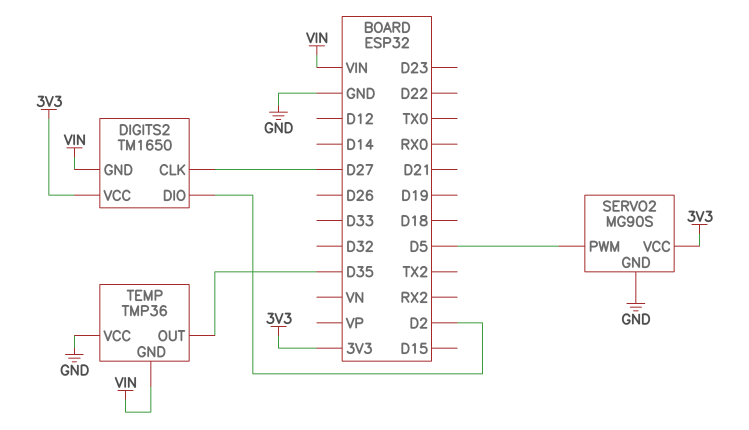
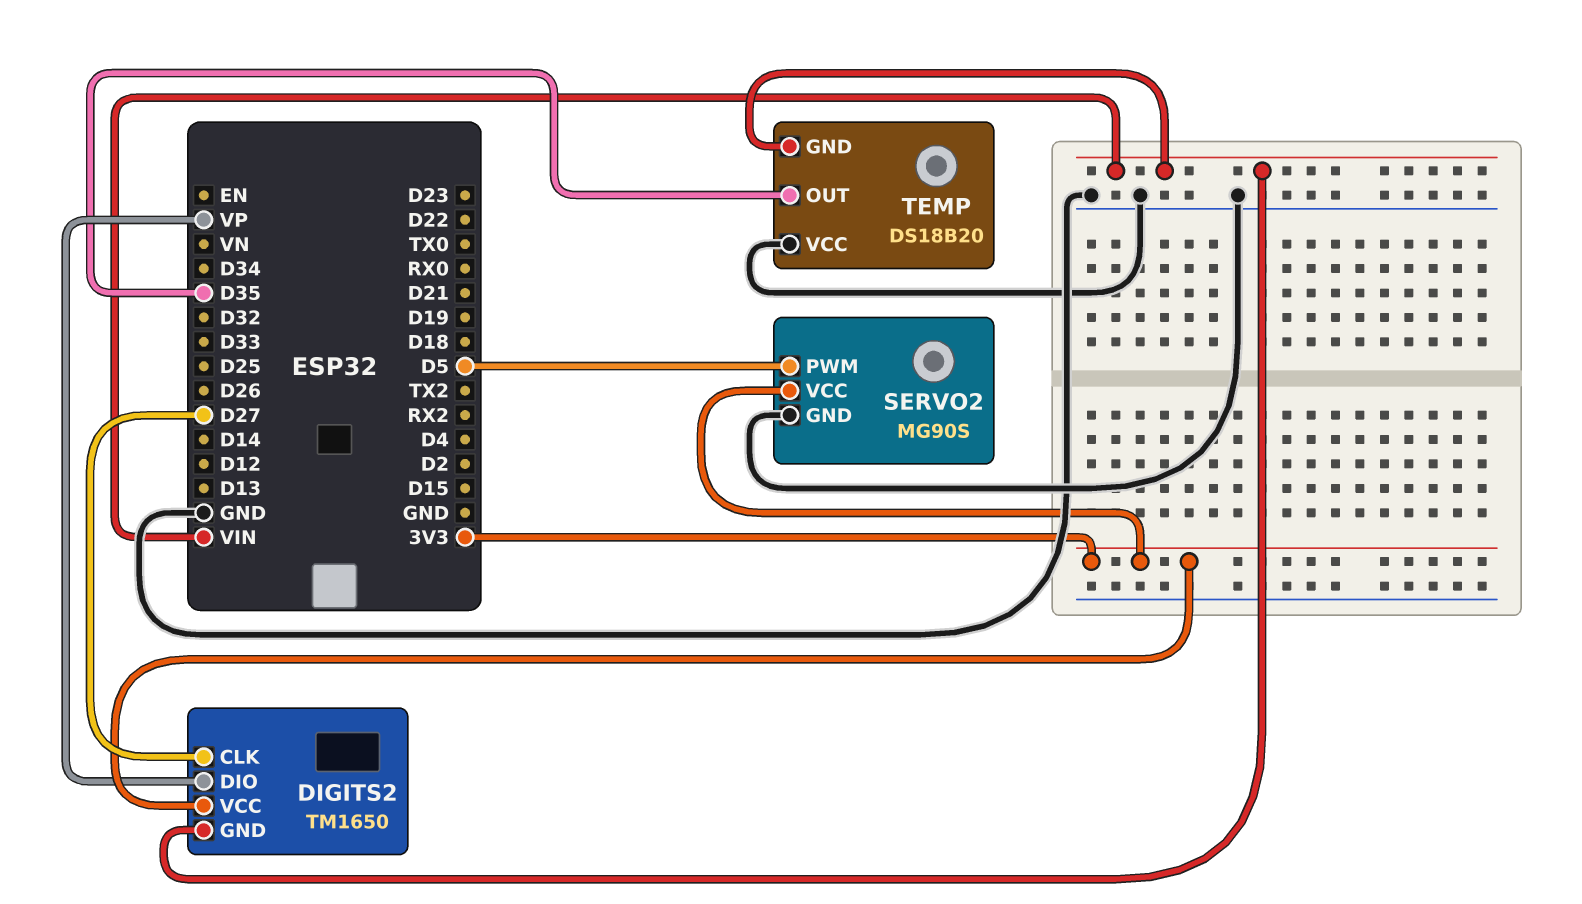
DIGITS2 pin DIO: D2 -> VP
TEMP: TMP36 -> DS18B20

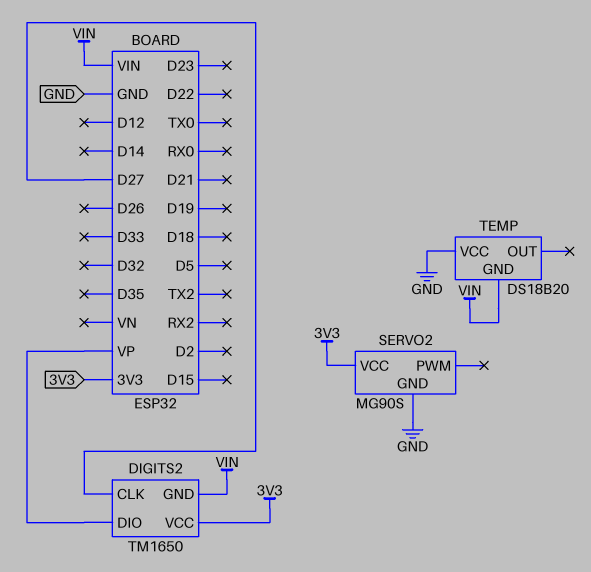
SERVO2 pin PWM: D5 -> none
TEMP pin OUT: D35 -> none

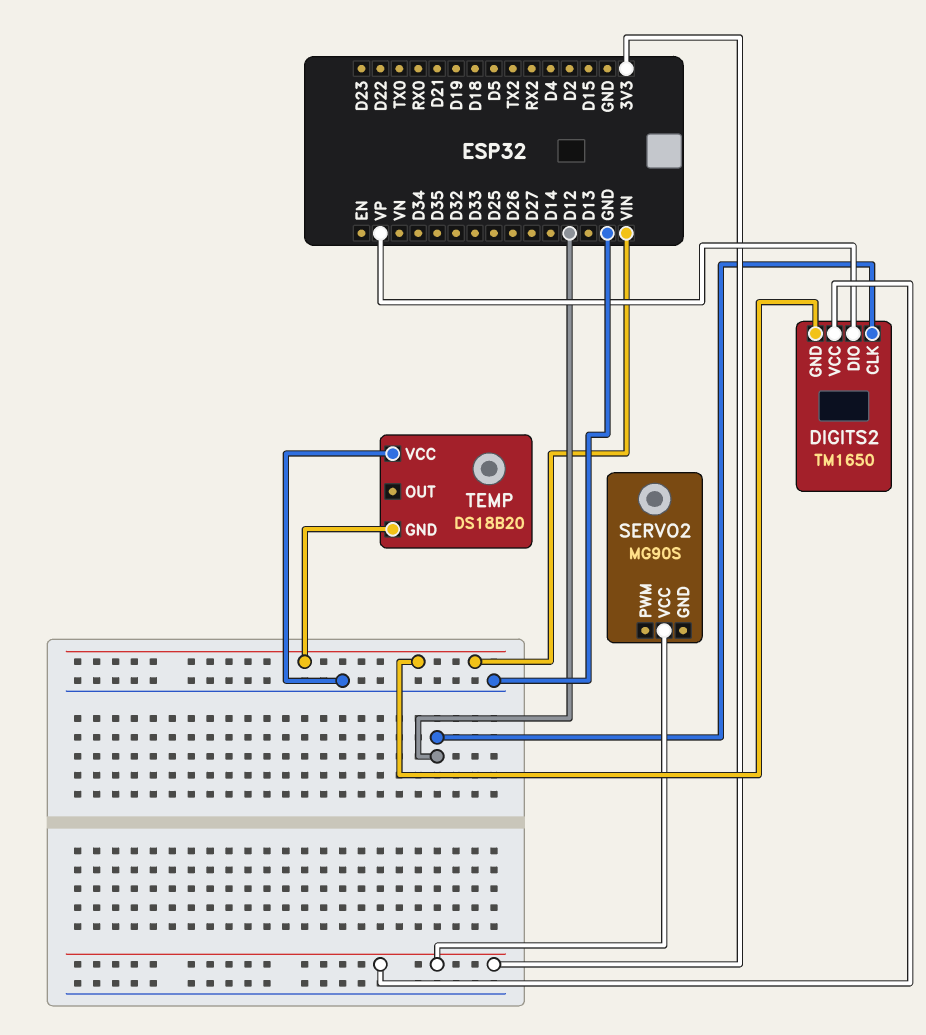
DIGITS2 pin CLK: D27 -> D12
SERVO2 pin GND: GND -> none

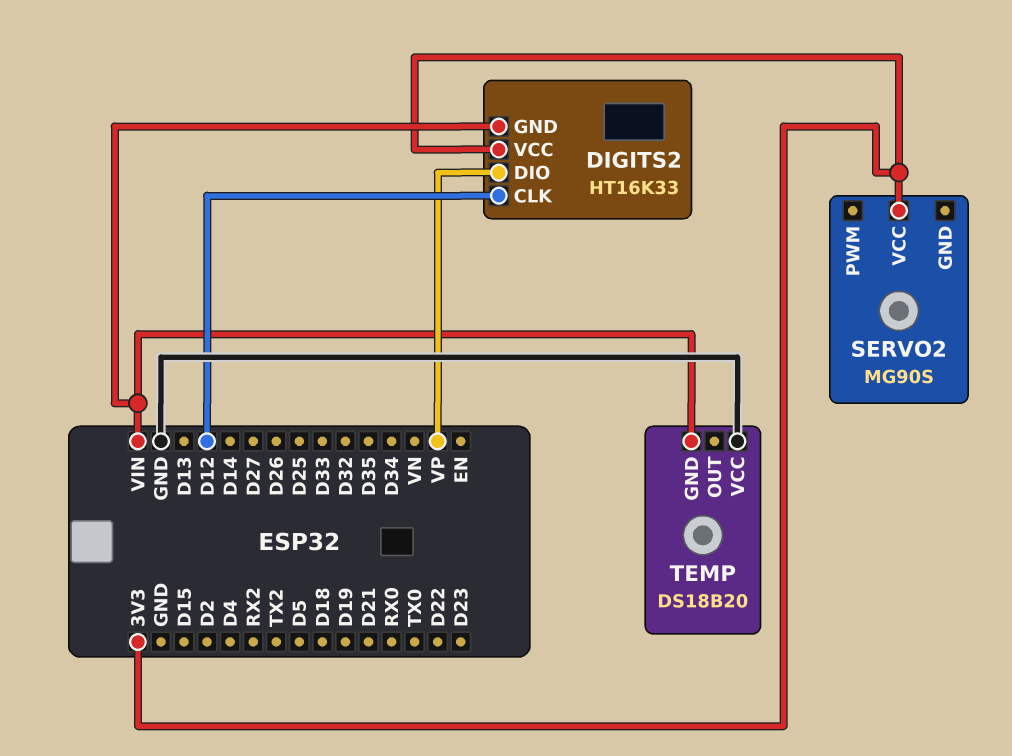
DIGITS2: TM1650 -> HT16K33

